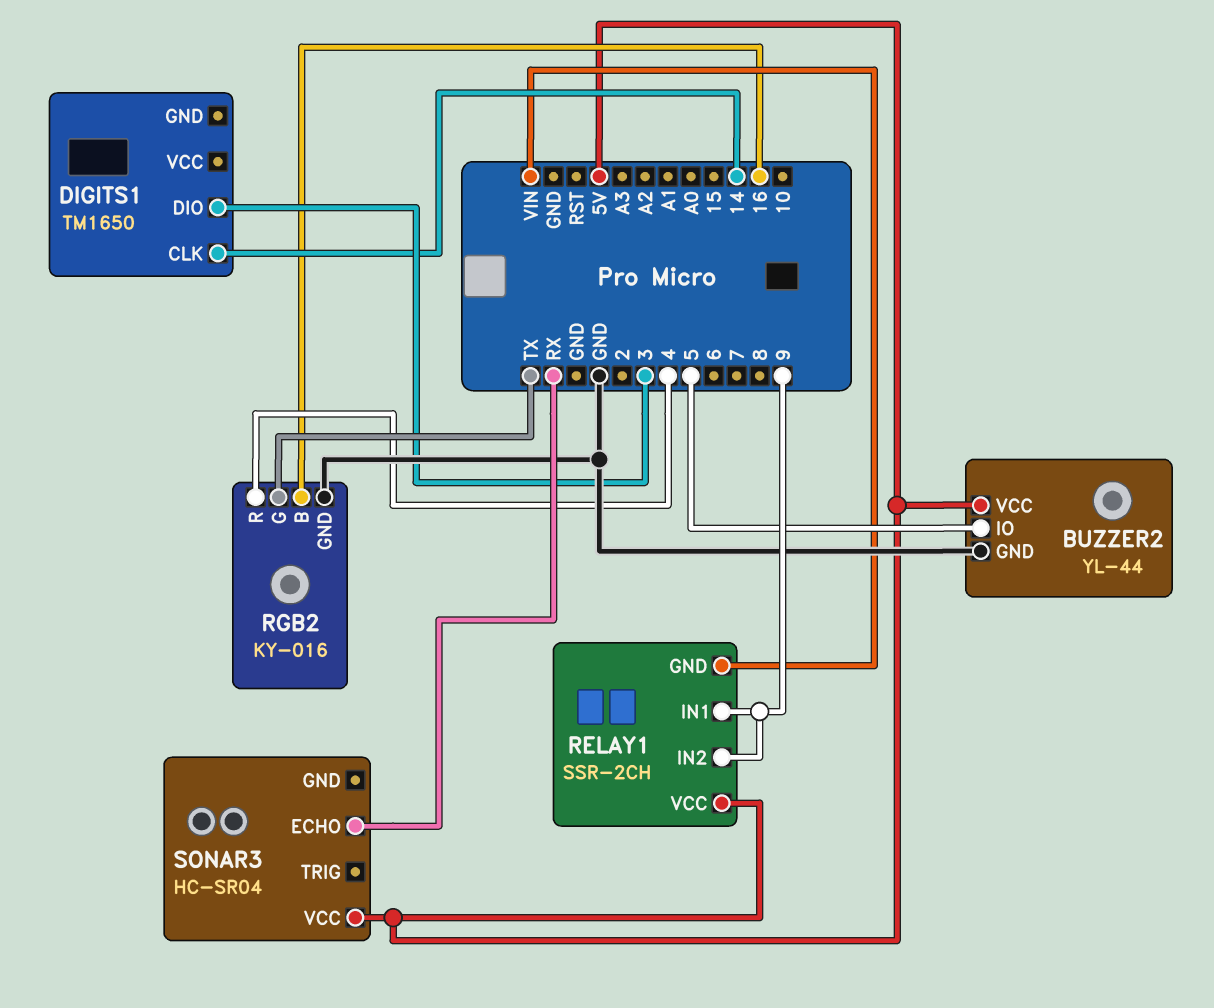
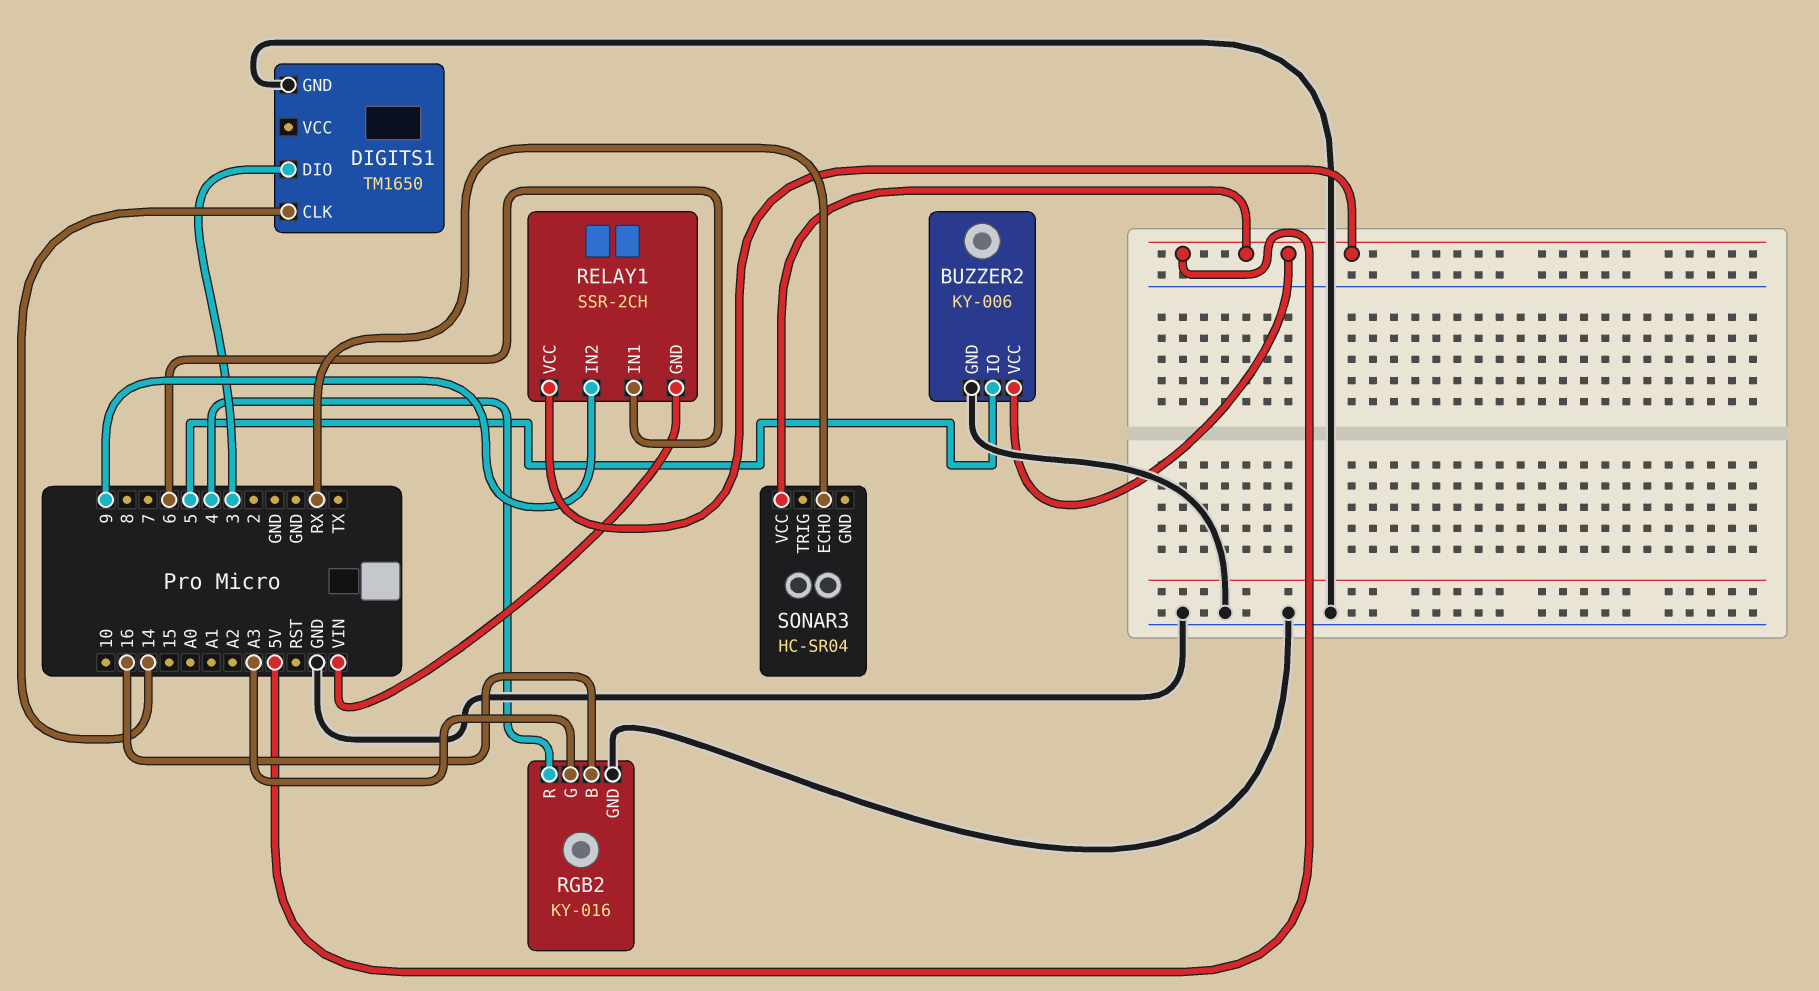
BUZZER2: YL-44 -> KY-006
DIGITS1 pin GND: none -> GND
RELAY1 pin IN1: 9 -> 6
RGB2 pin G: TX -> A3

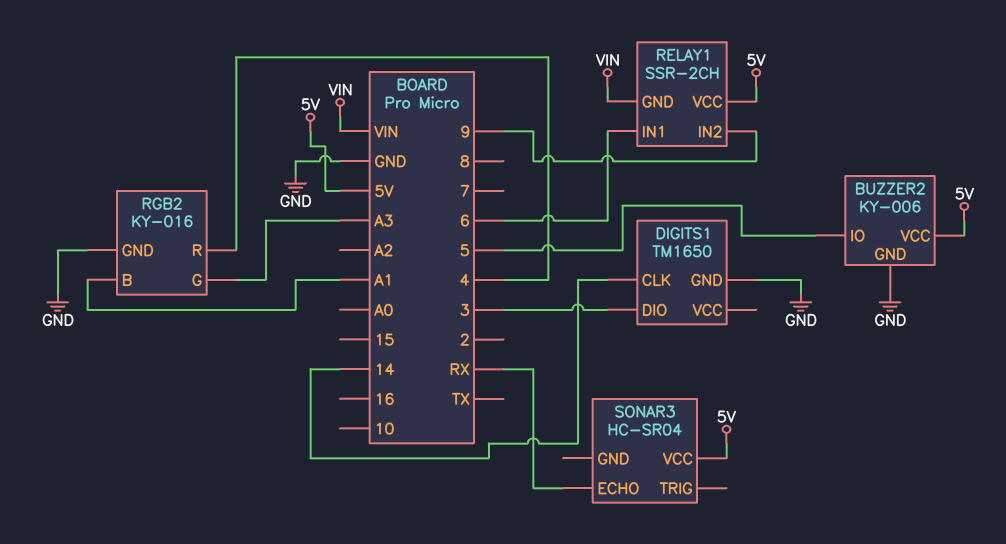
RGB2 pin B: 16 -> A1

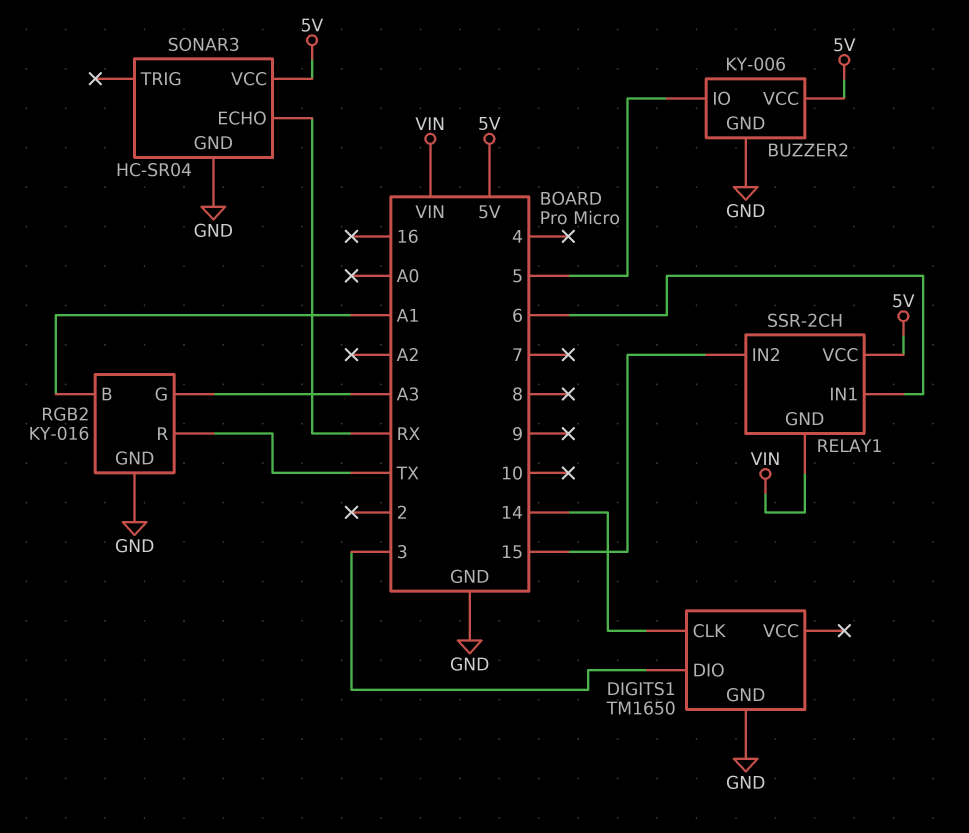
RELAY1 pin IN2: 9 -> 15
RGB2 pin R: 4 -> TX
SONAR3 pin GND: none -> GND

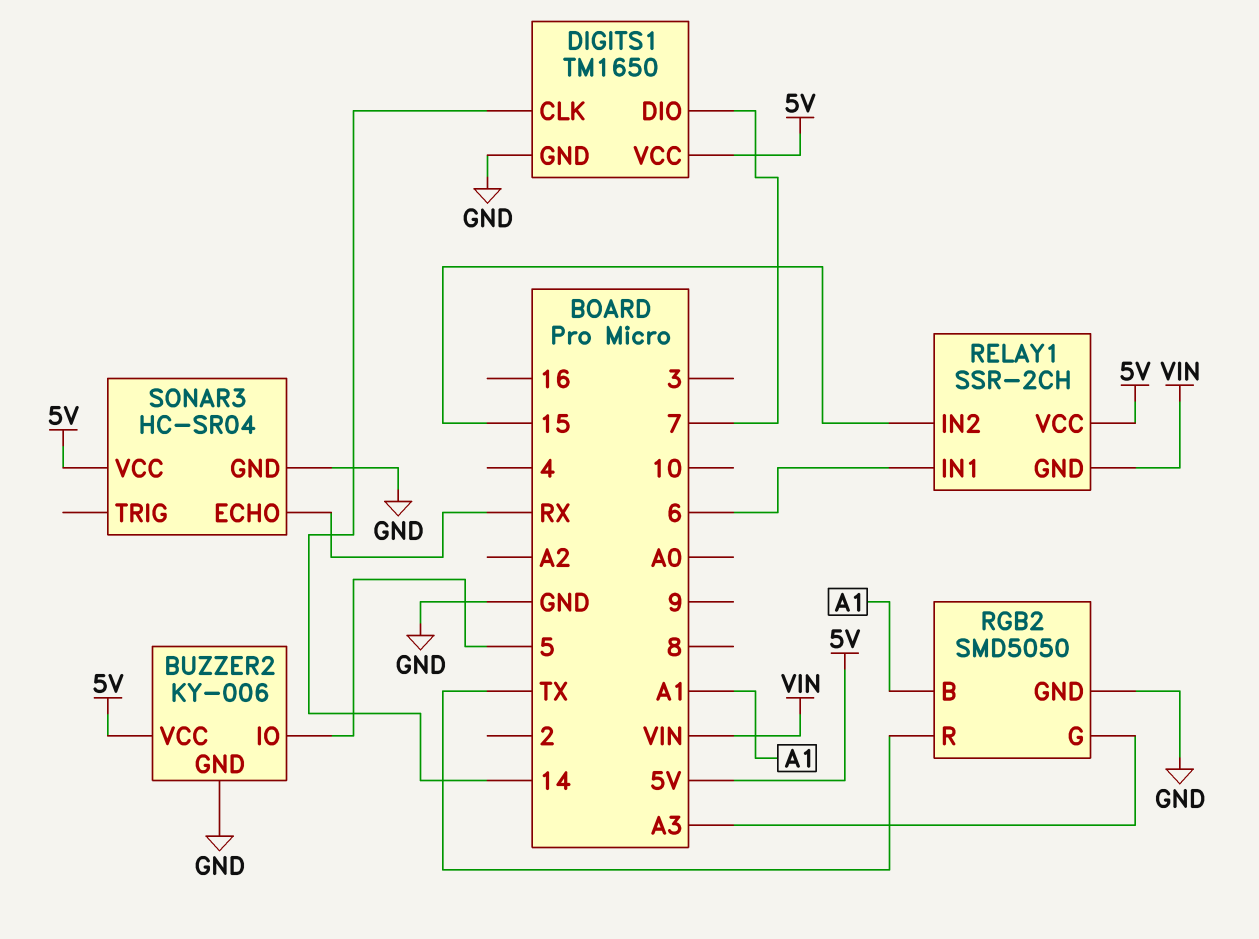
DIGITS1 pin DIO: 3 -> 7
DIGITS1 pin VCC: none -> 5V
RGB2: KY-016 -> SMD5050

